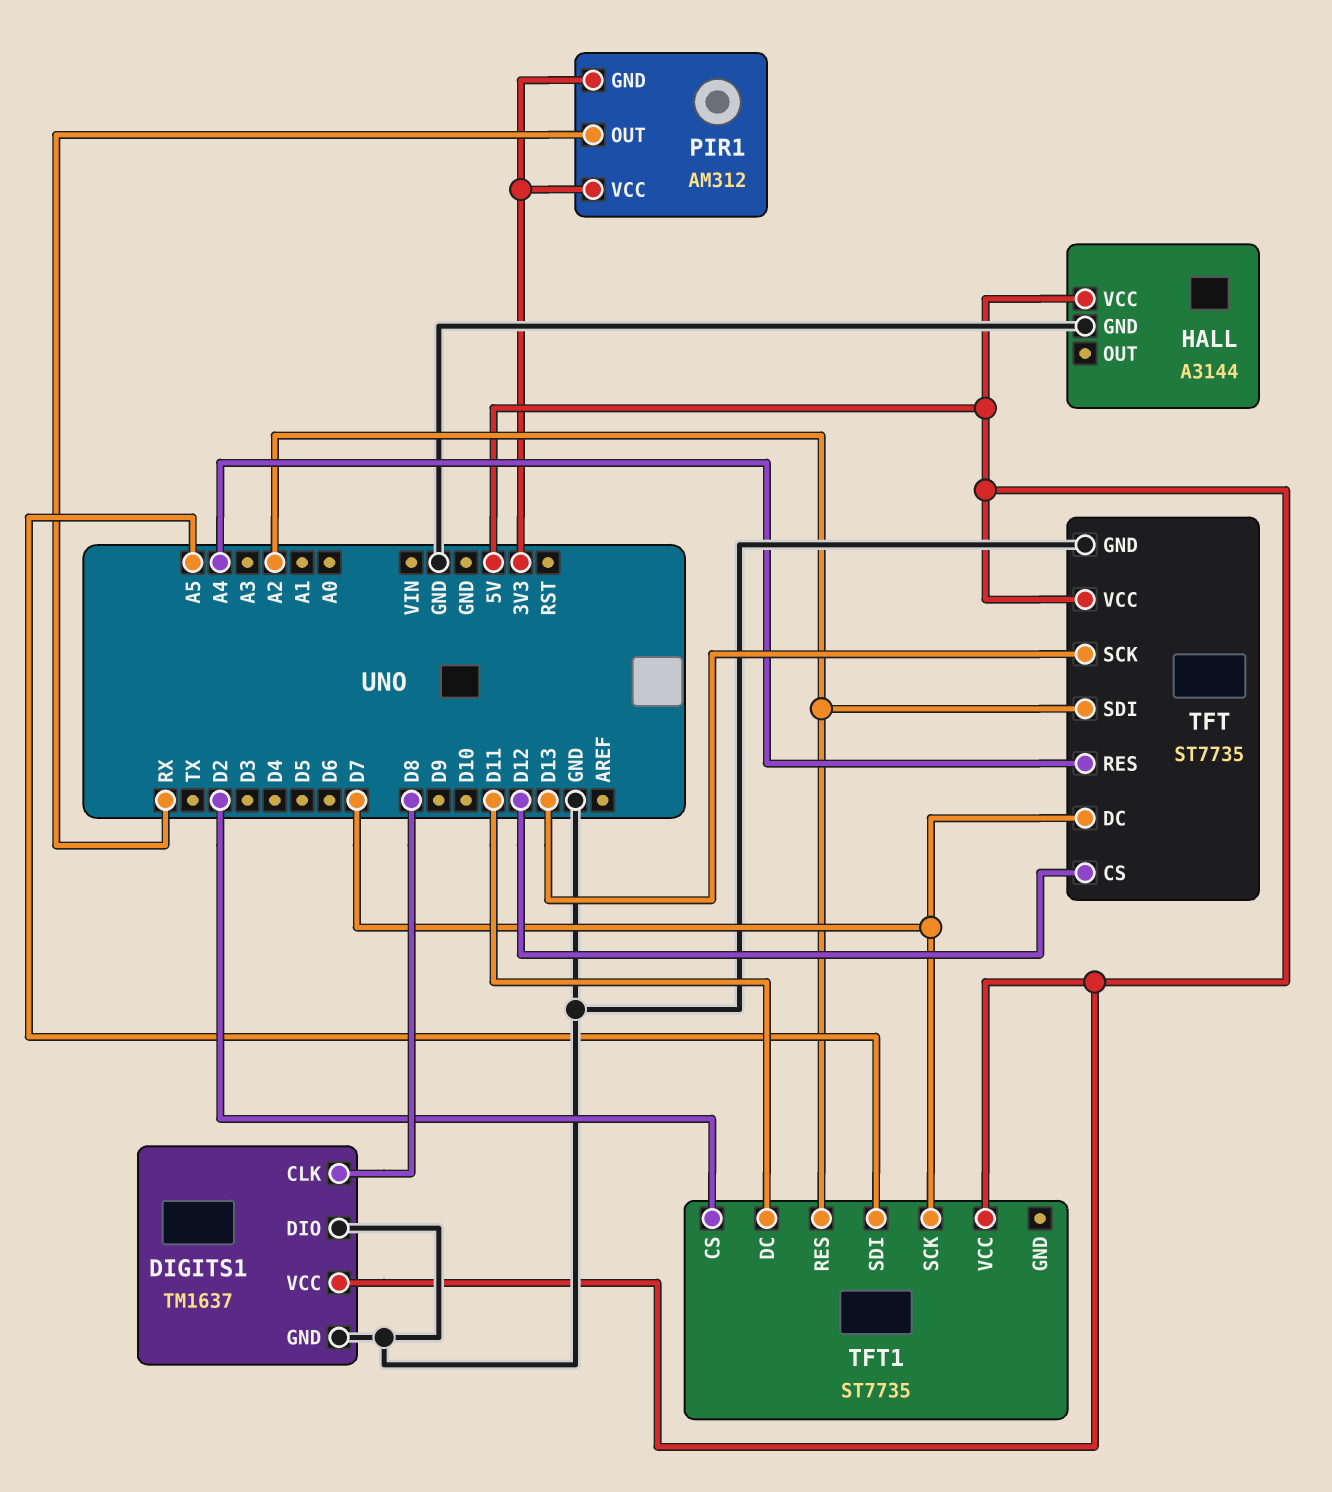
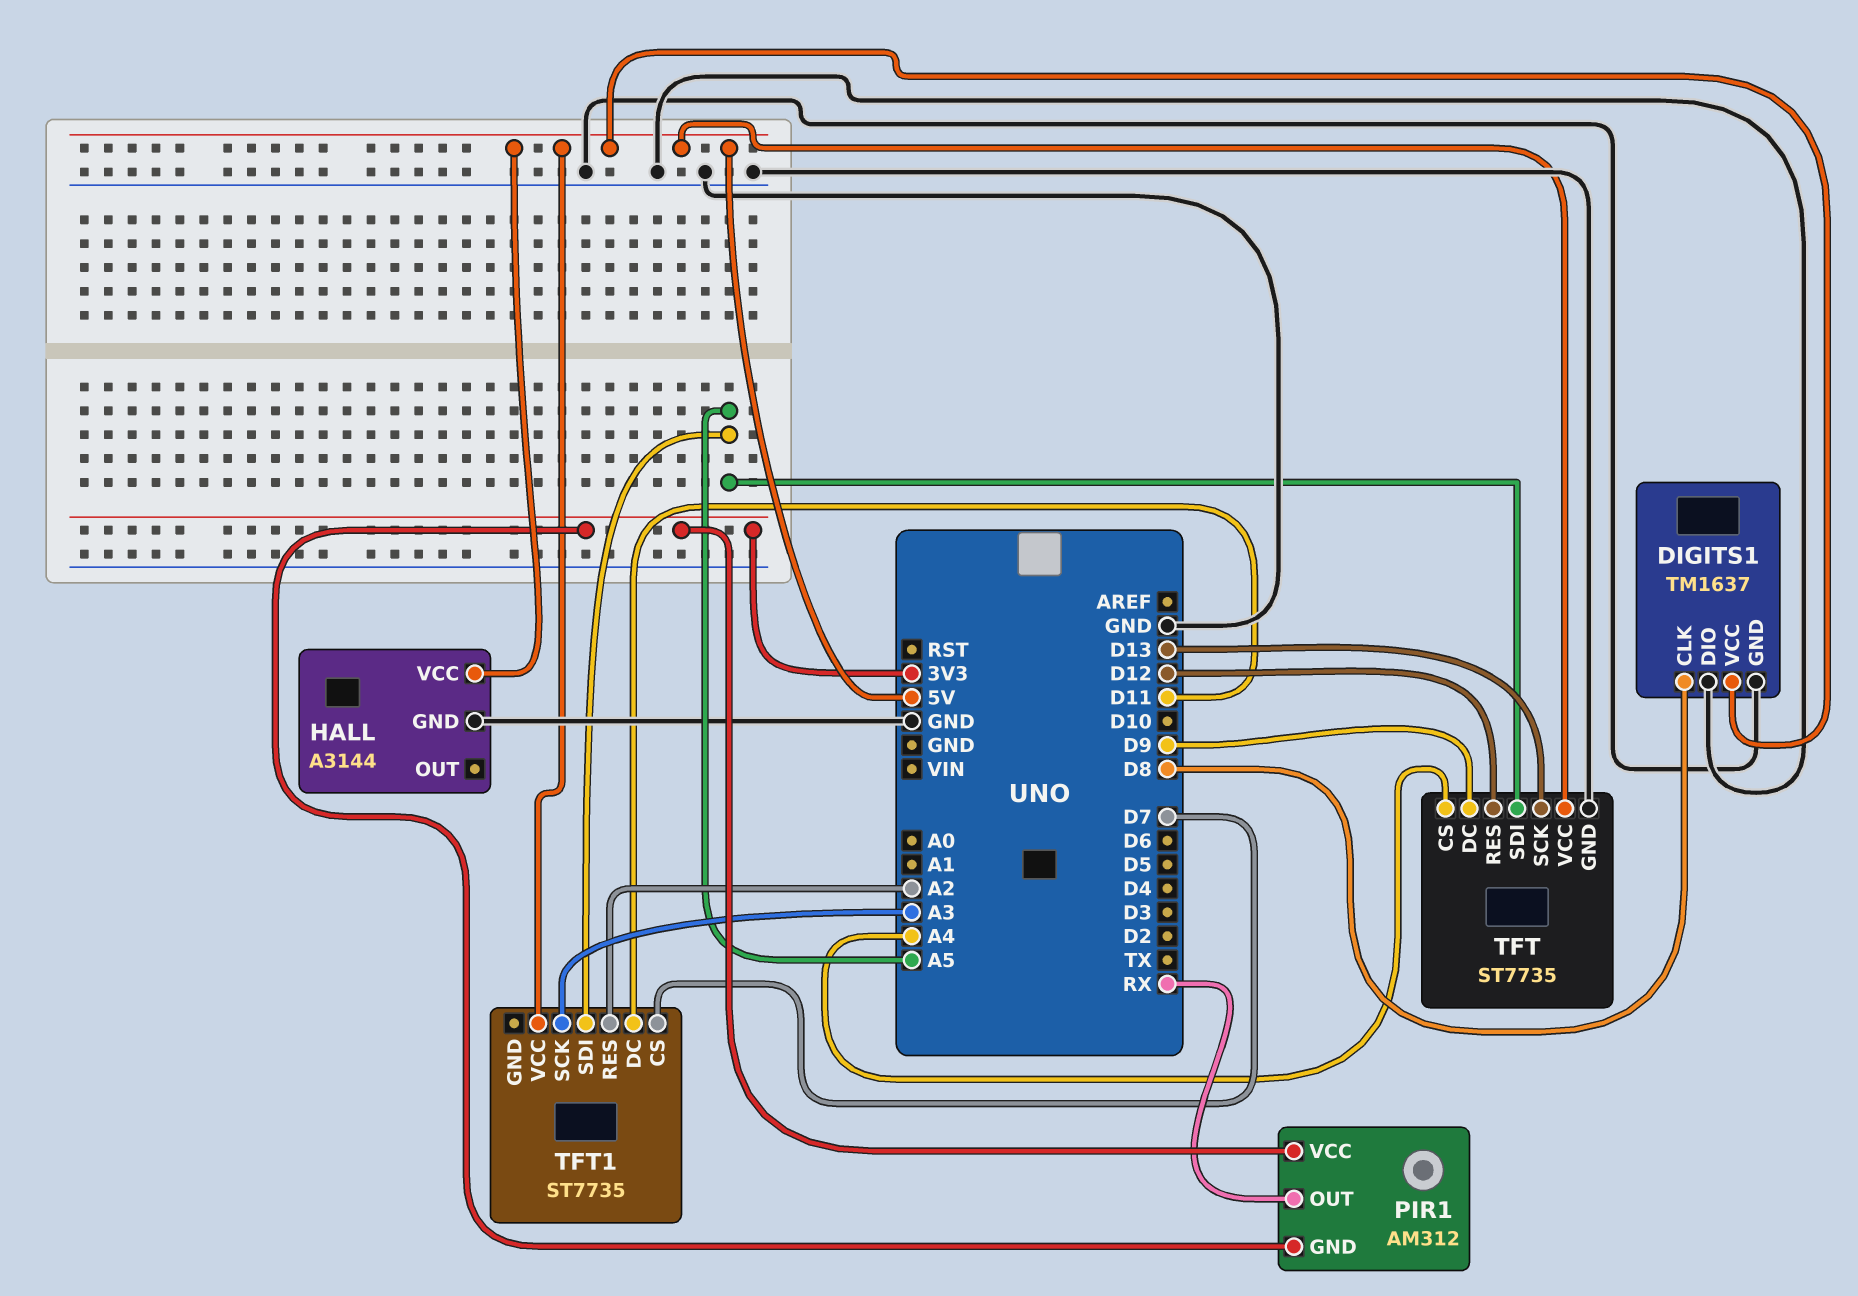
TFT pin CS: D12 -> A4
TFT pin DC: D7 -> D9
TFT pin RES: A4 -> D12
TFT pin SDI: A2 -> A5
TFT1 pin CS: D2 -> D7
TFT1 pin SCK: D7 -> A3

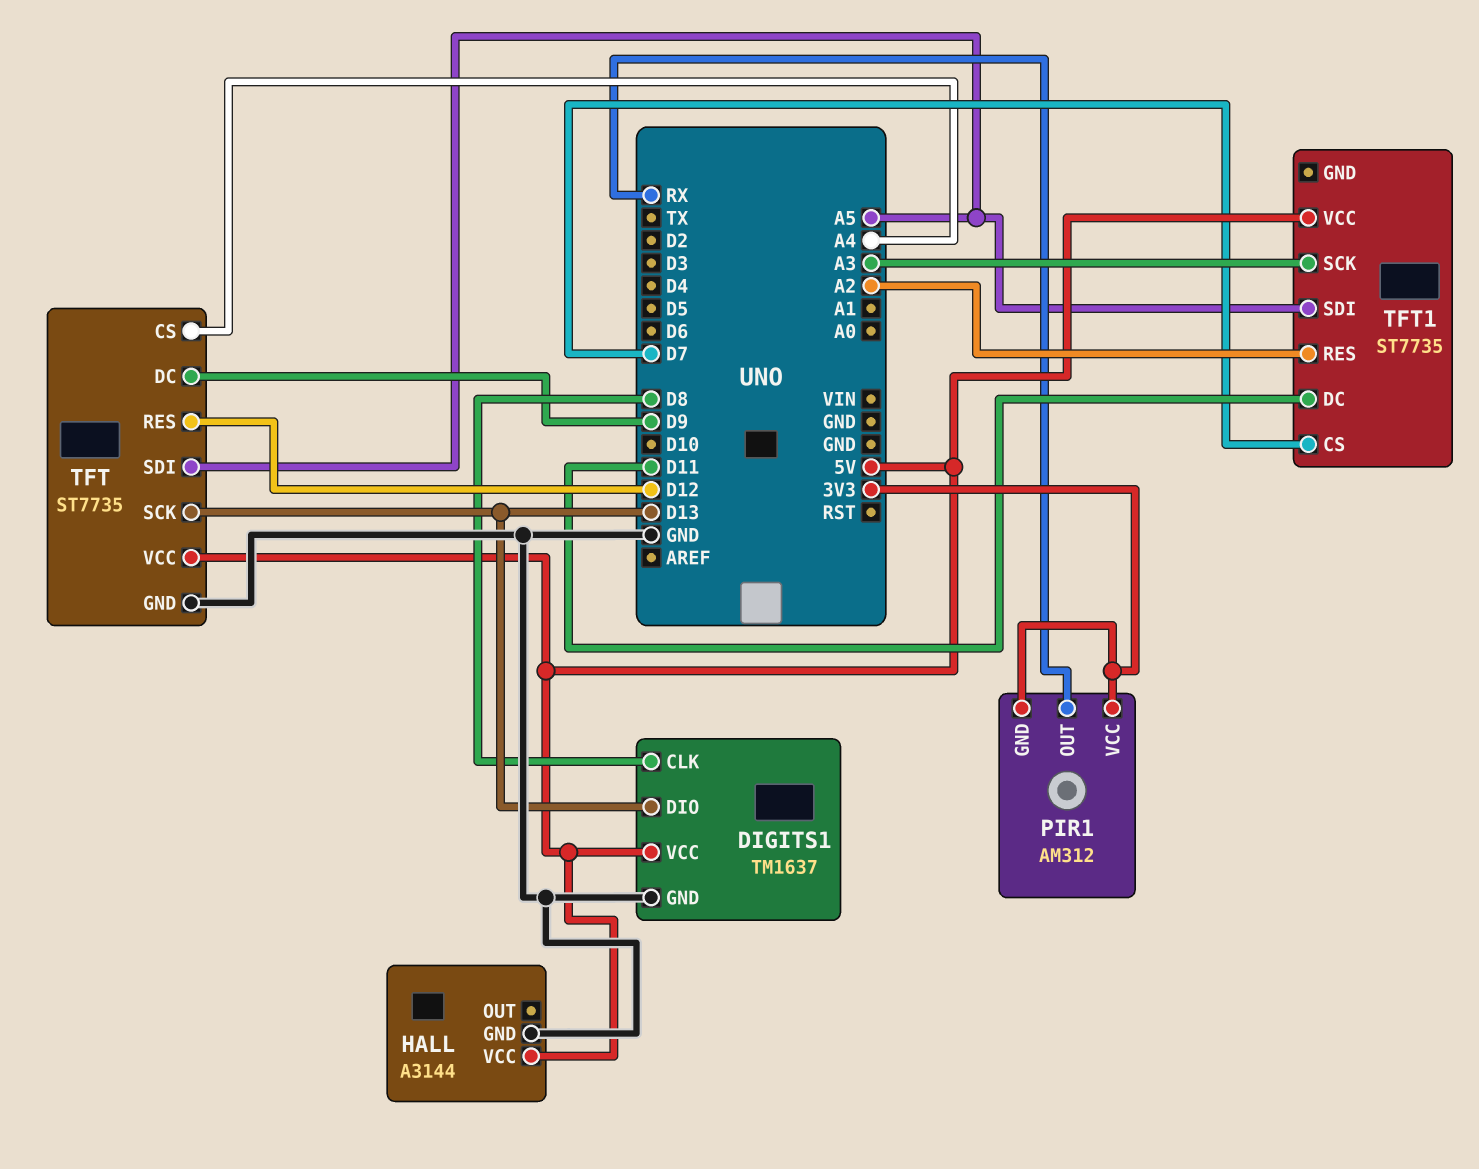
DIGITS1 pin DIO: GND -> D13

